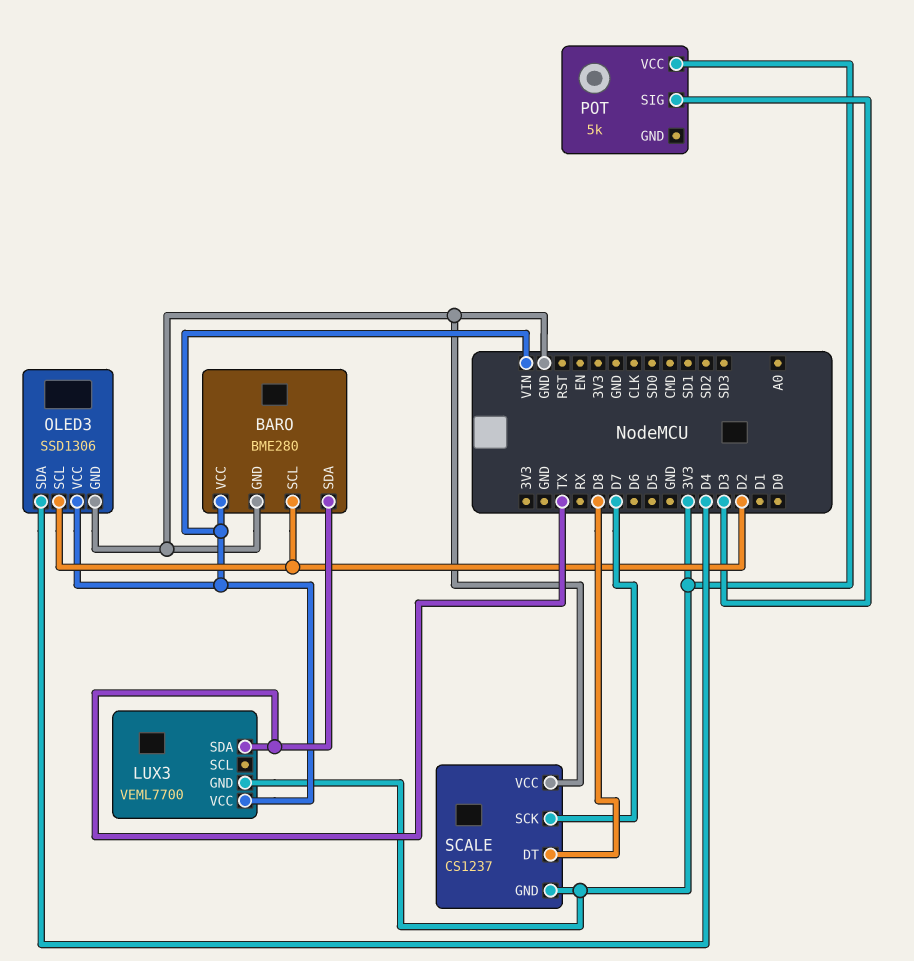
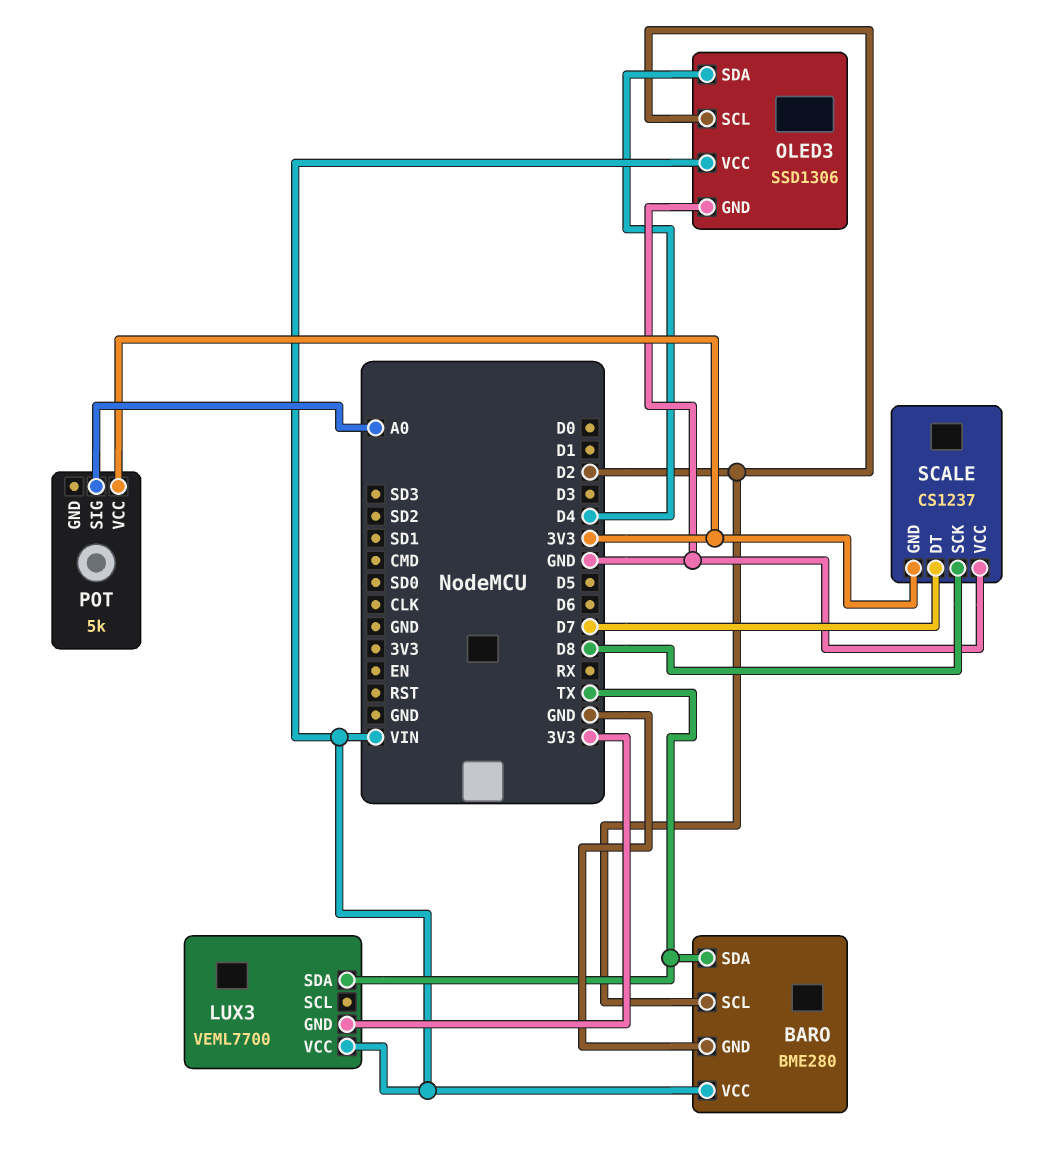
POT pin SIG: D3 -> A0
SCALE pin DT: D8 -> D7
SCALE pin SCK: D7 -> D8

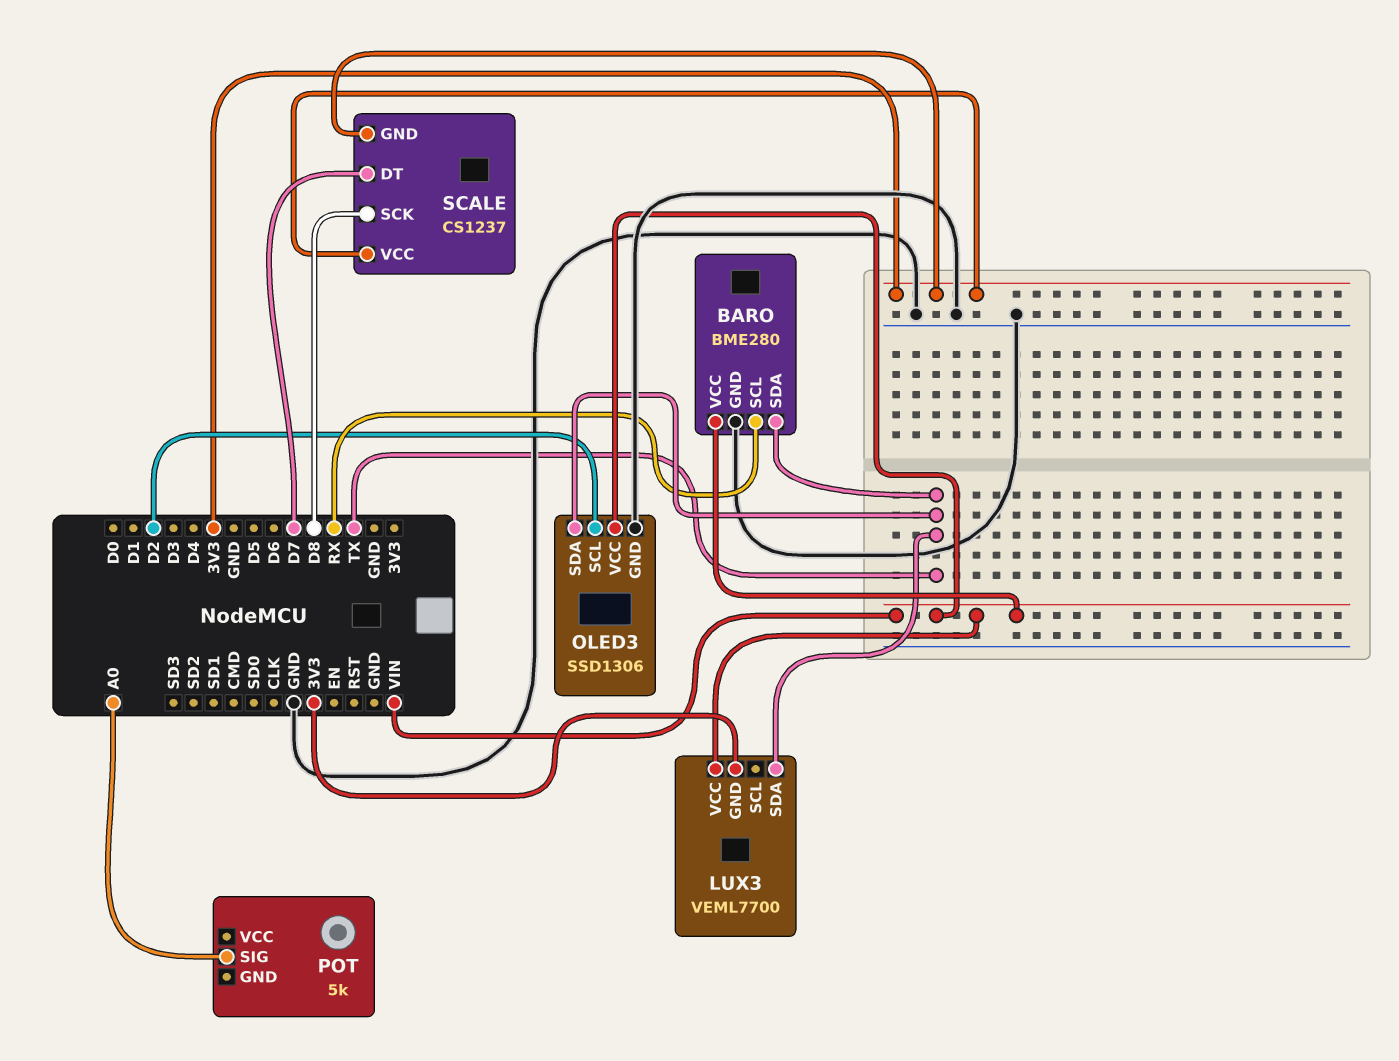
BARO pin SCL: D2 -> RX
OLED3 pin SDA: D4 -> TX
POT pin VCC: 3V3 -> none
SCALE pin VCC: GND -> 3V3

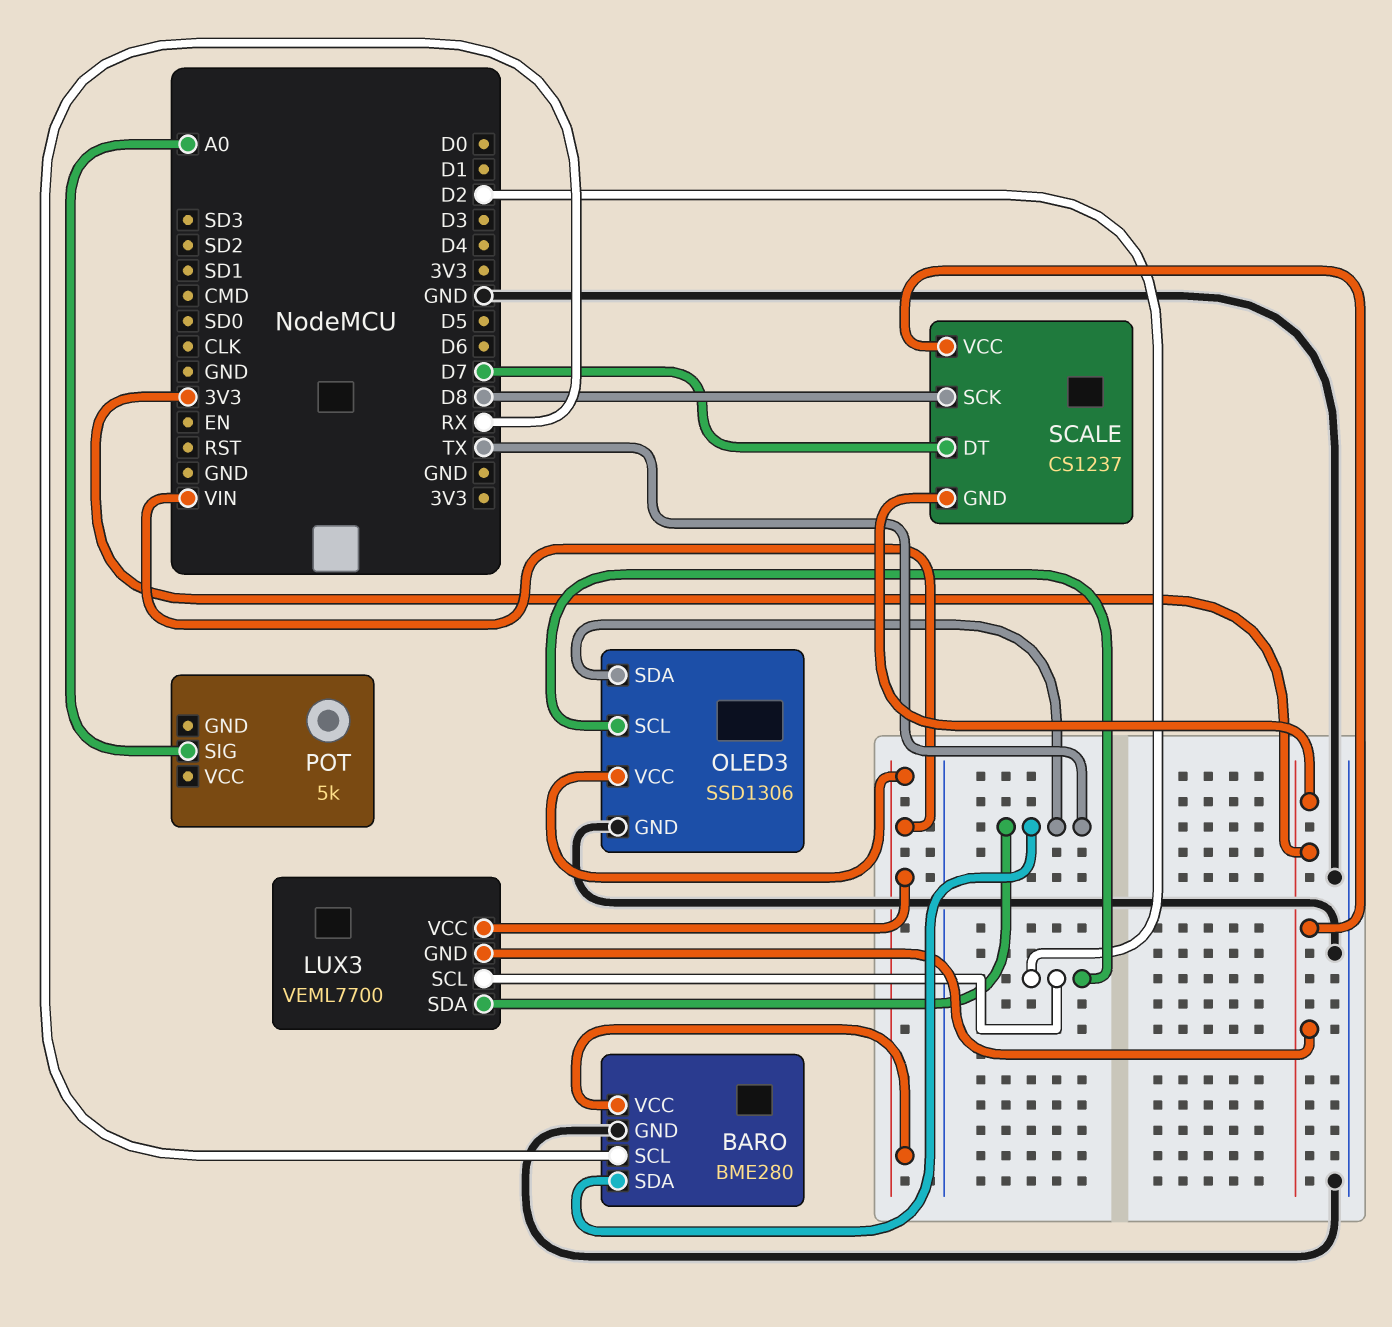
LUX3 pin SCL: none -> D2

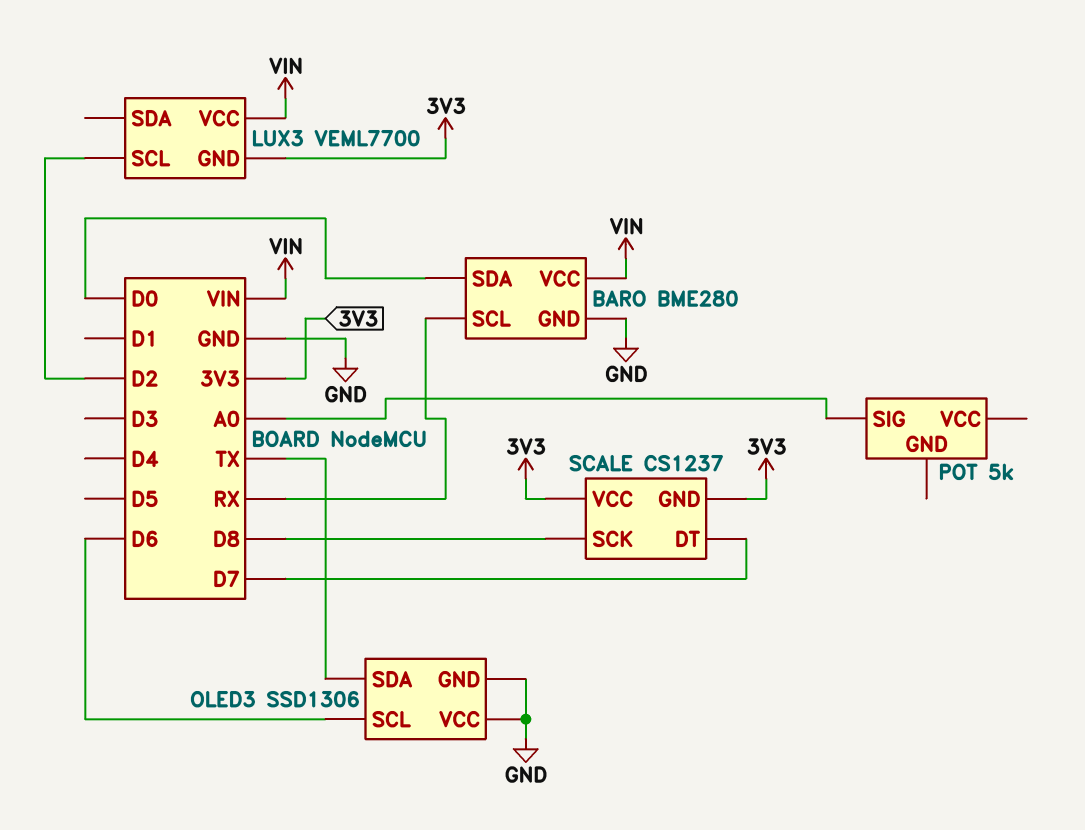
BARO pin SDA: TX -> D0
LUX3 pin SDA: TX -> none
OLED3 pin SCL: D2 -> D6
OLED3 pin VCC: VIN -> GND

